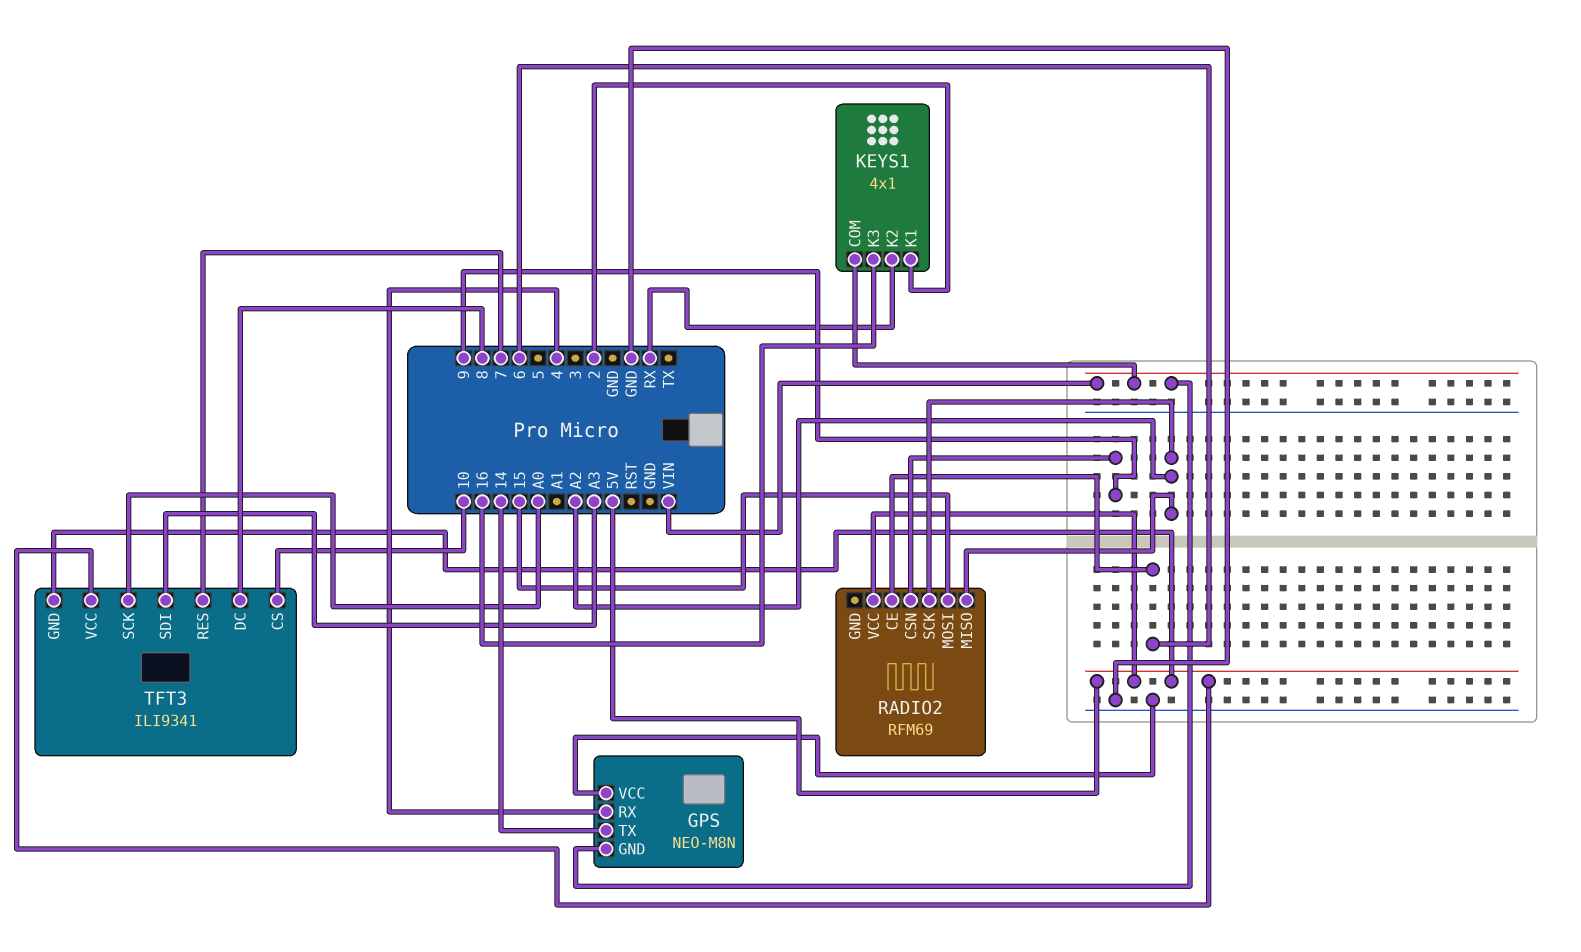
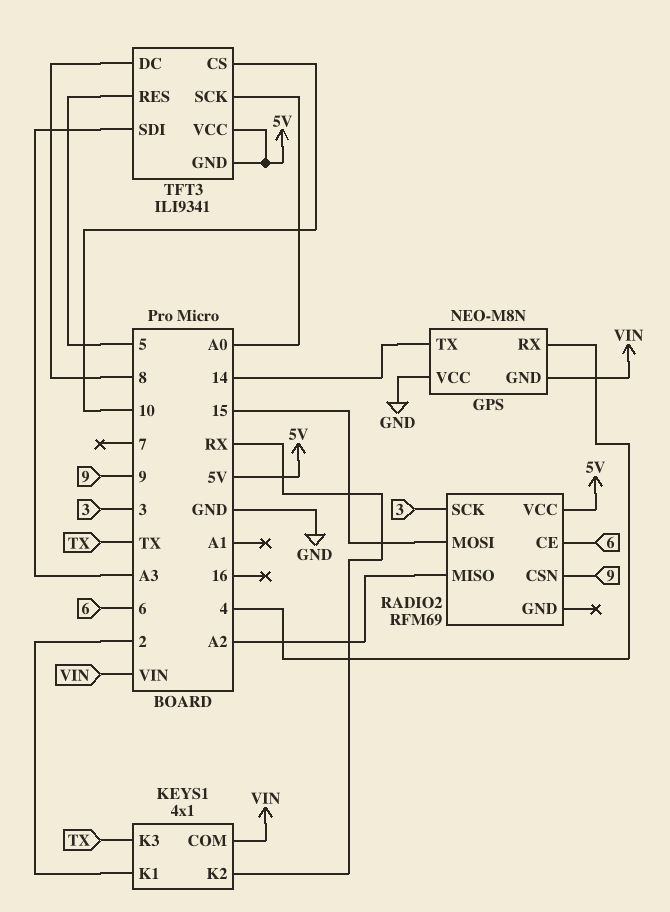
KEYS1 pin K3: 16 -> TX
RADIO2 pin SCK: A2 -> 3
TFT3 pin RES: 7 -> 5

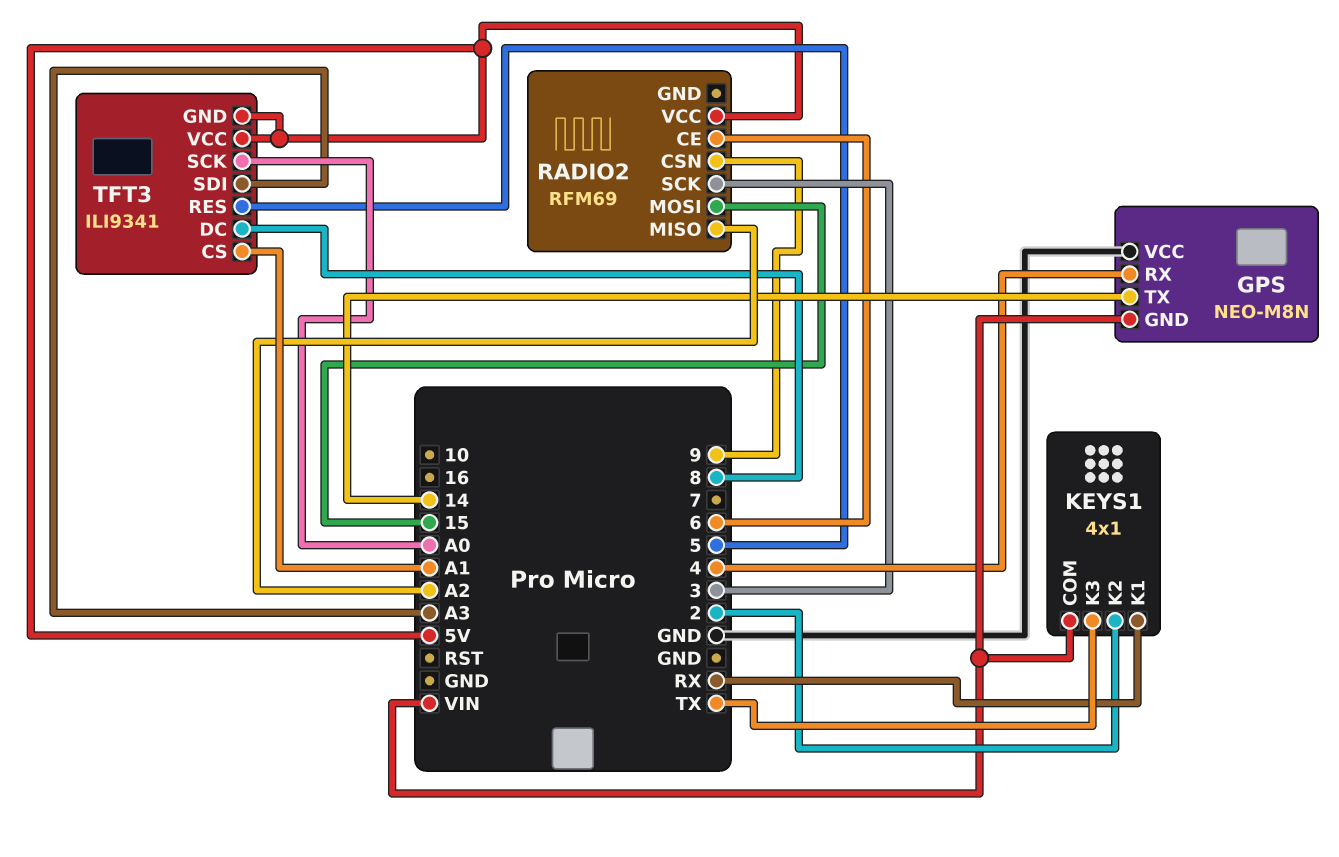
KEYS1 pin K1: 2 -> RX
KEYS1 pin K2: RX -> 2
TFT3 pin CS: 10 -> A1

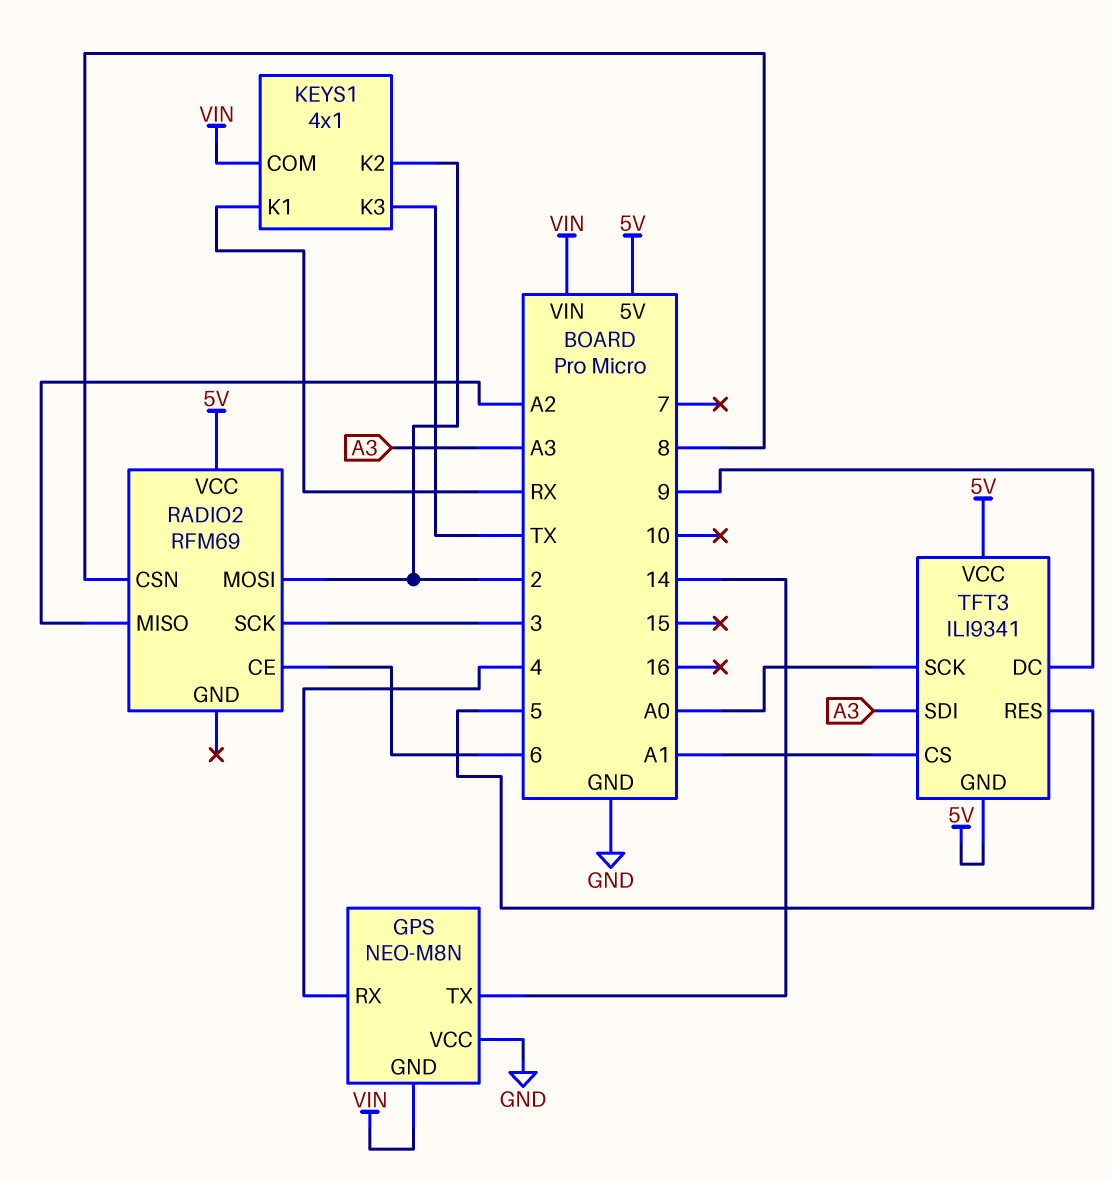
RADIO2 pin CSN: 9 -> 8
RADIO2 pin MOSI: 15 -> 2
TFT3 pin DC: 8 -> 9

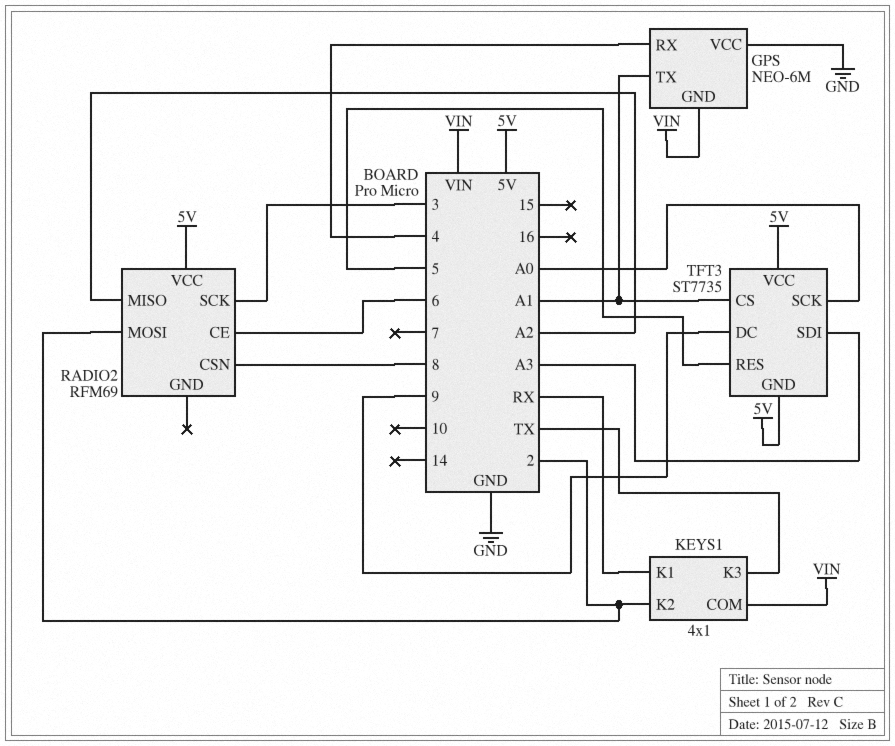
GPS: NEO-M8N -> NEO-6M
GPS pin TX: 14 -> A1
TFT3: ILI9341 -> ST7735

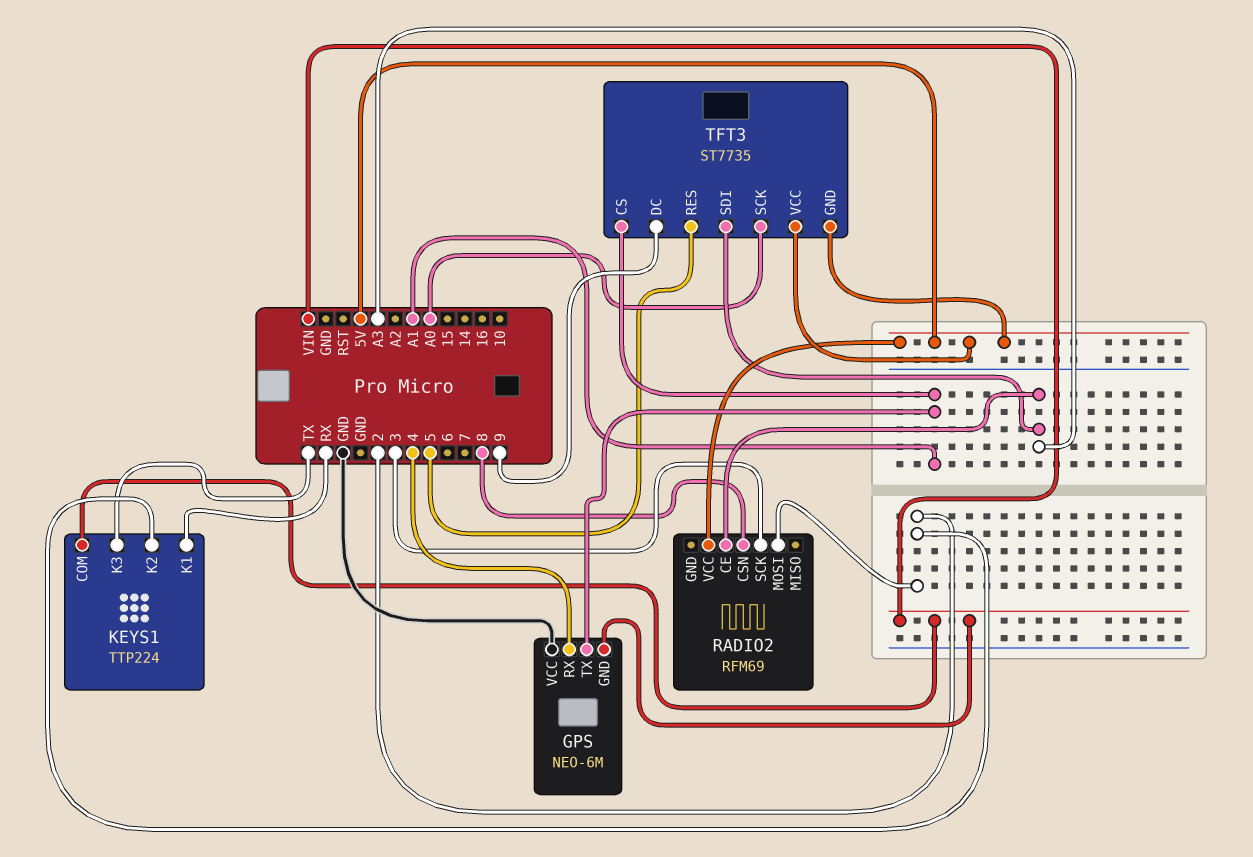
KEYS1: 4x1 -> TTP224
RADIO2 pin CE: 6 -> A3
RADIO2 pin MISO: A2 -> none

